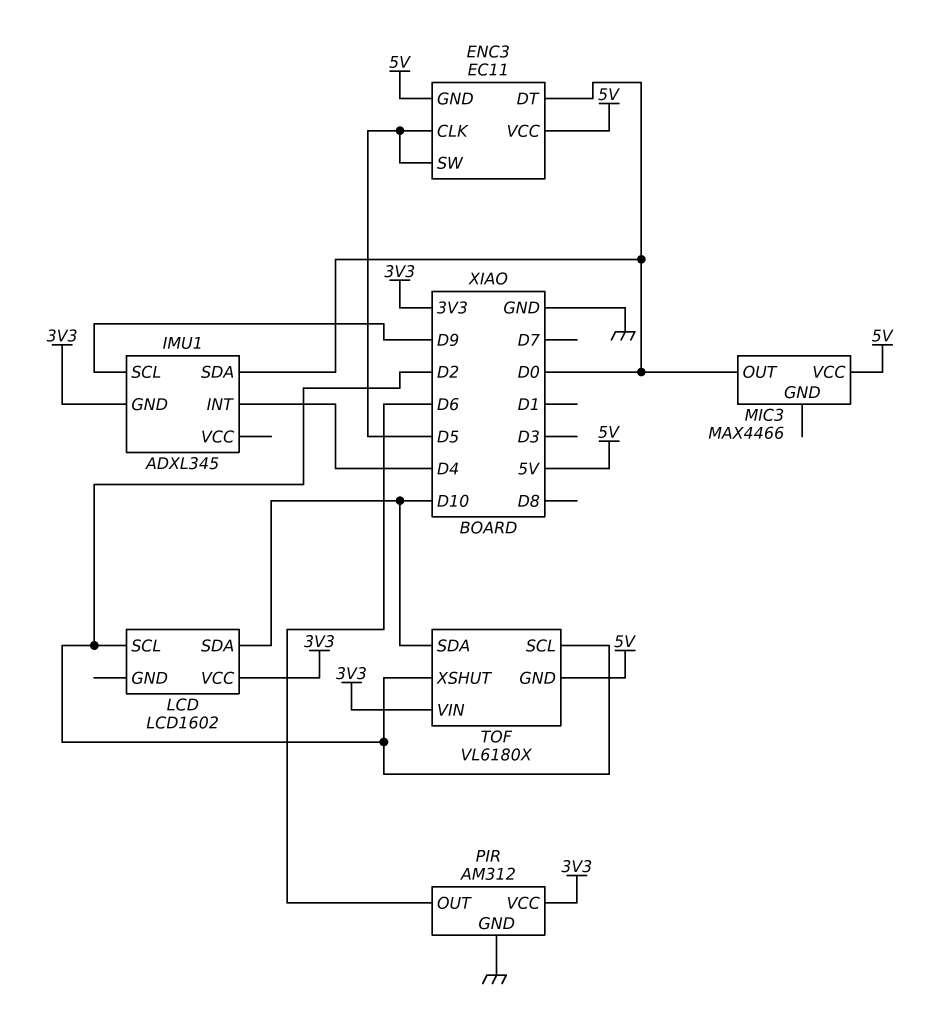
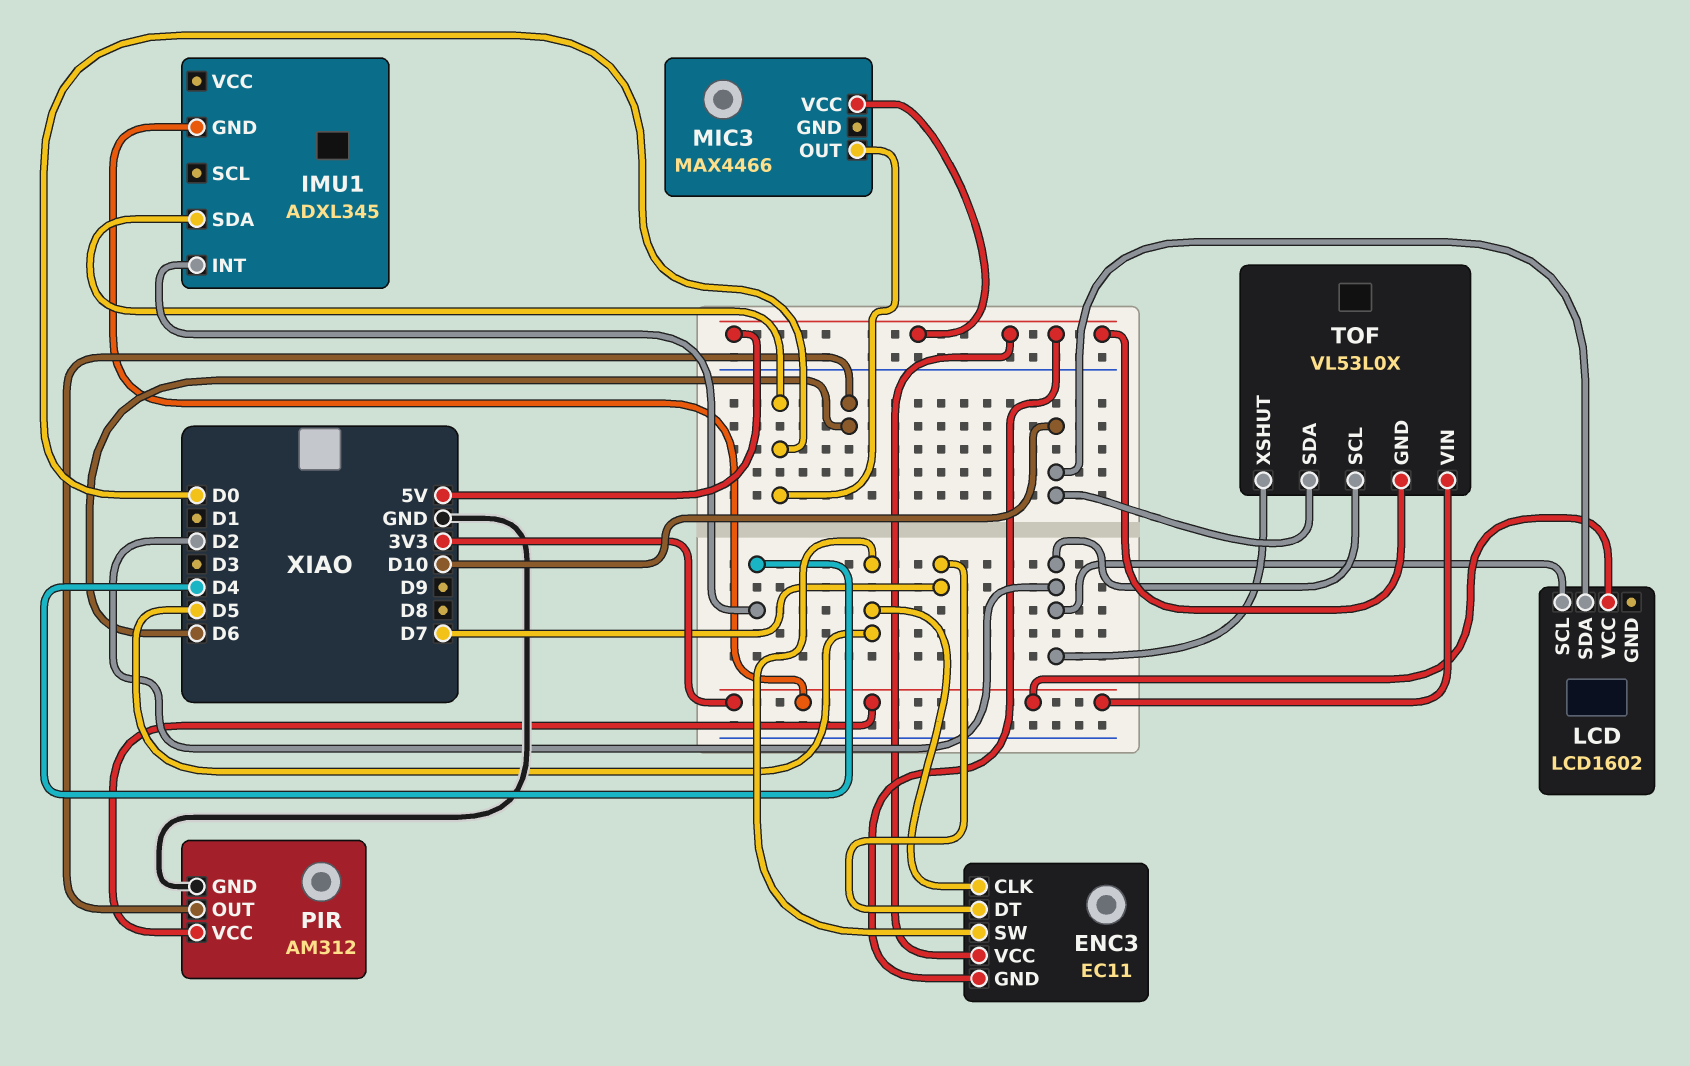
ENC3 pin DT: D0 -> D7
IMU1 pin SCL: D9 -> none
TOF: VL6180X -> VL53L0X

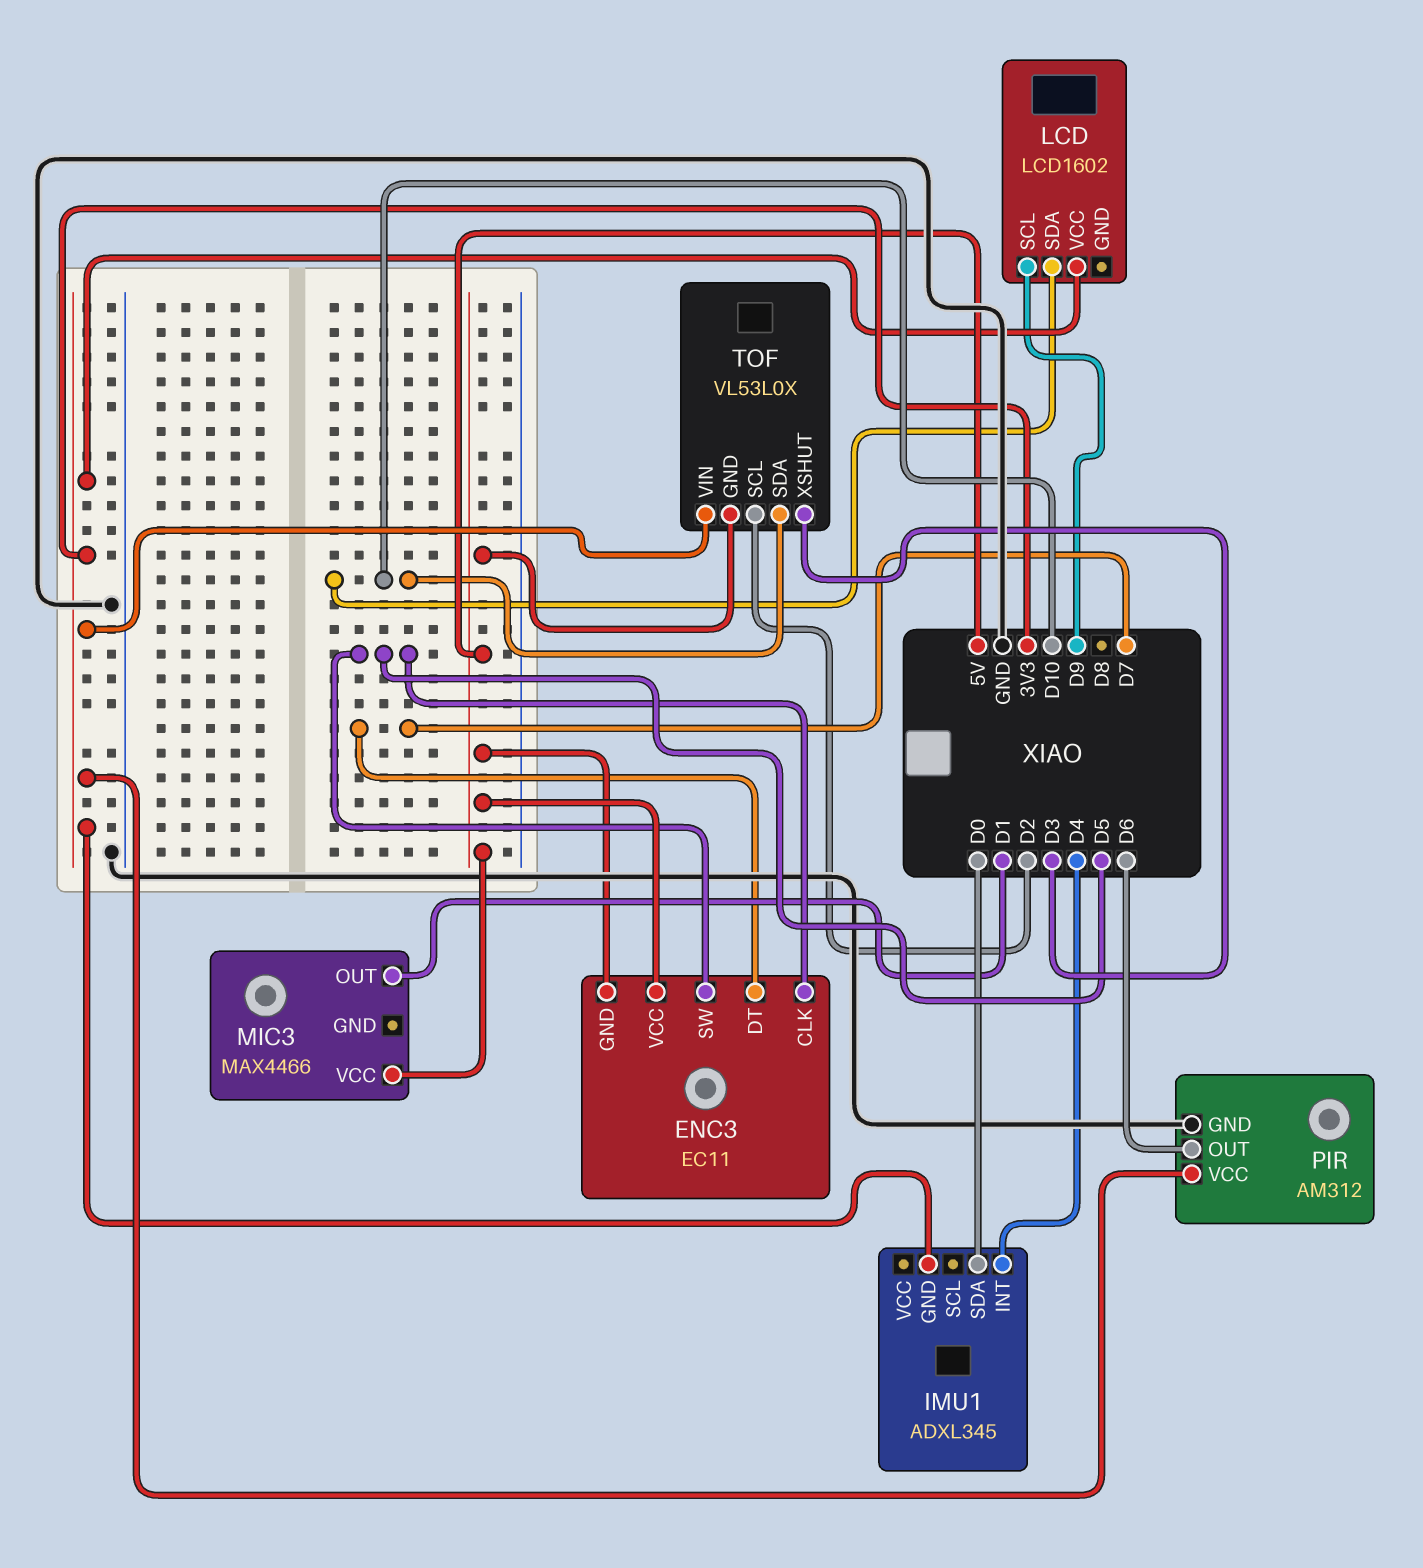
LCD pin SCL: D2 -> D9
MIC3 pin OUT: D0 -> D1
TOF pin XSHUT: D2 -> D3

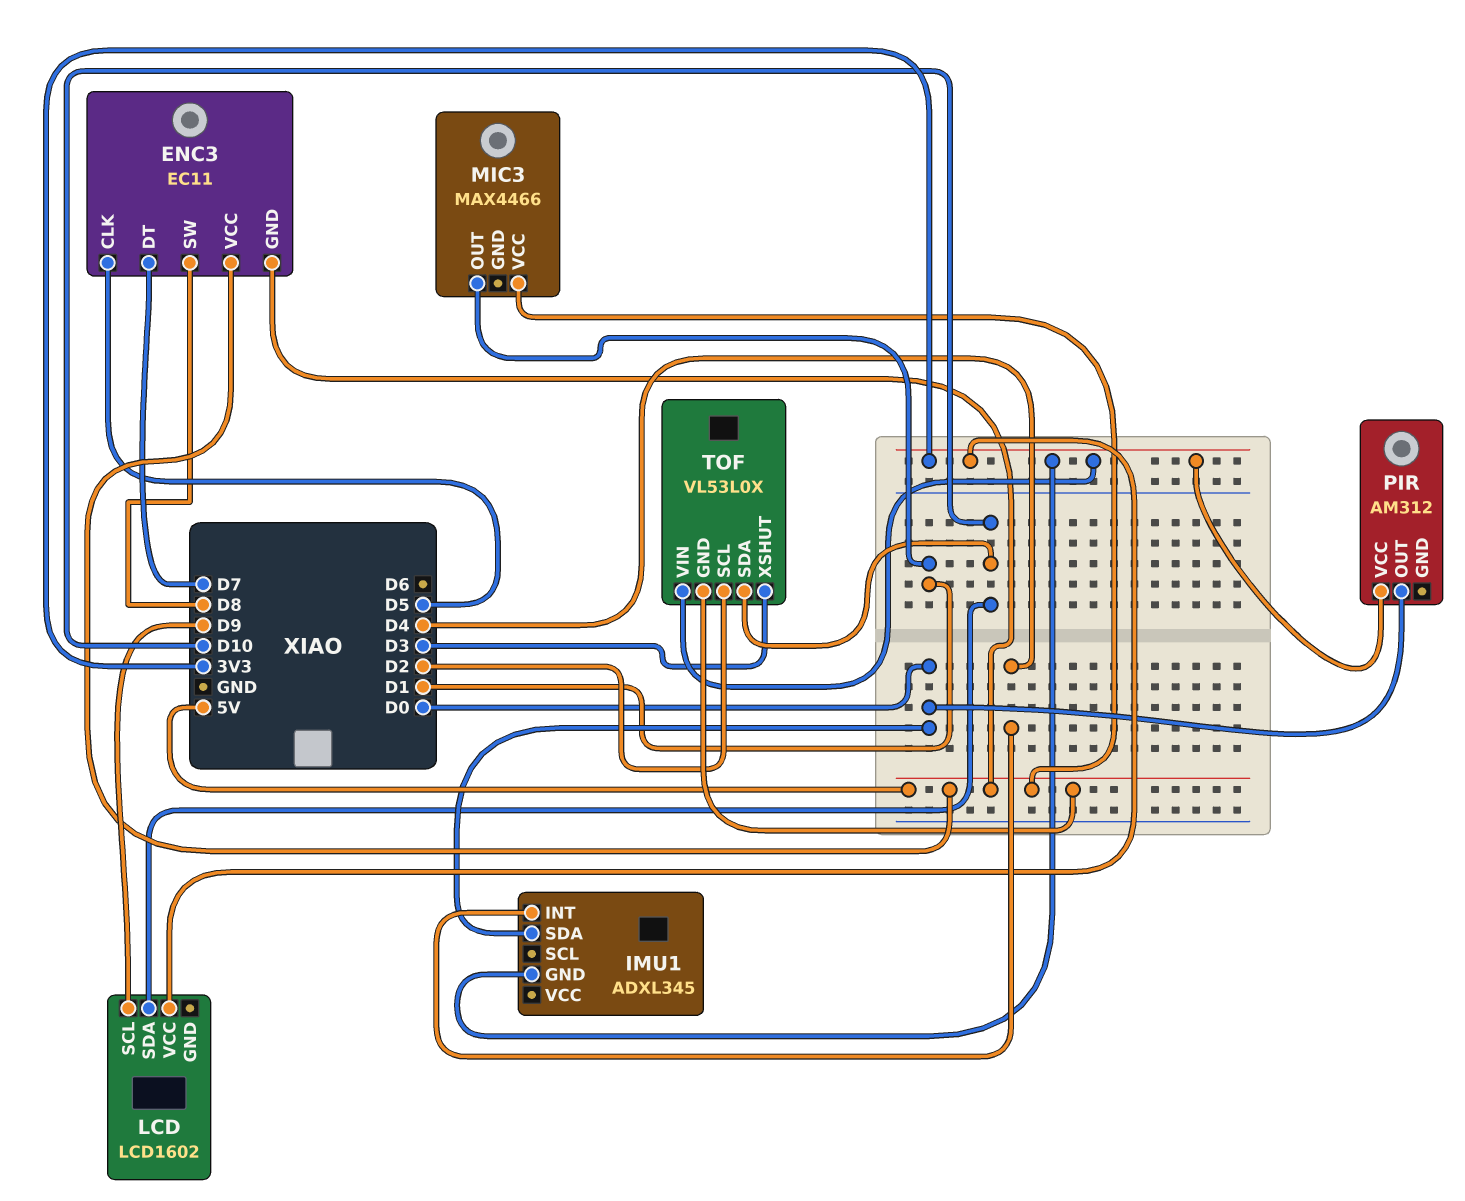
ENC3 pin SW: D5 -> D8
PIR pin GND: GND -> none
PIR pin OUT: D6 -> D0

